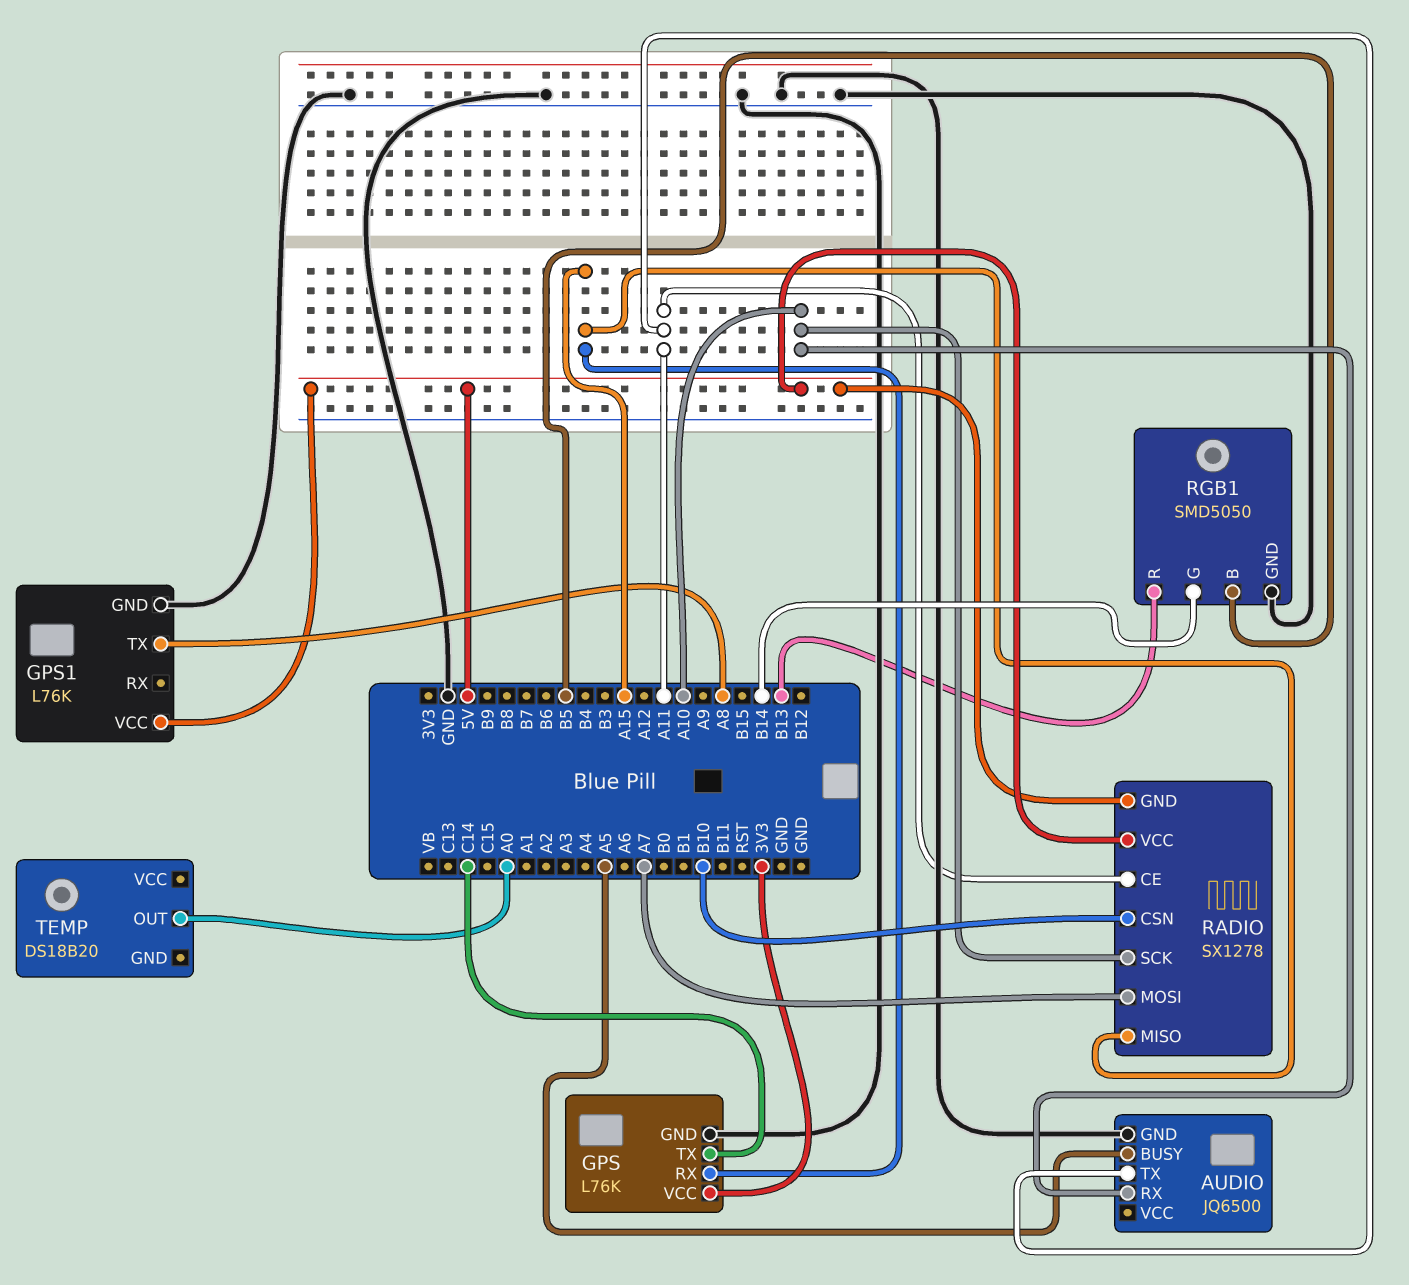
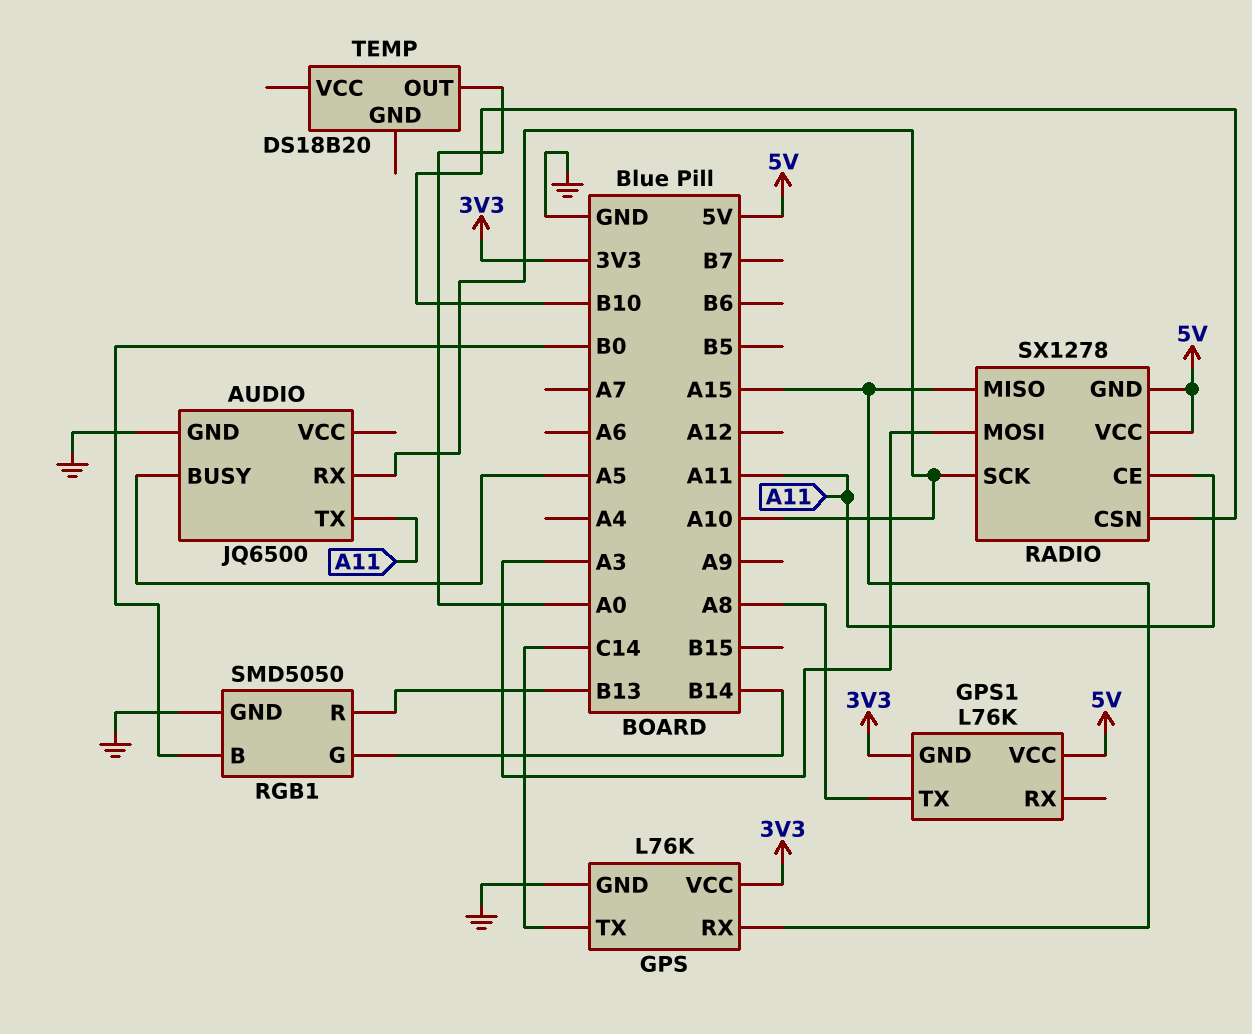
GPS1 pin GND: GND -> 3V3
RADIO pin MOSI: A7 -> A3
RGB1 pin B: B5 -> B0

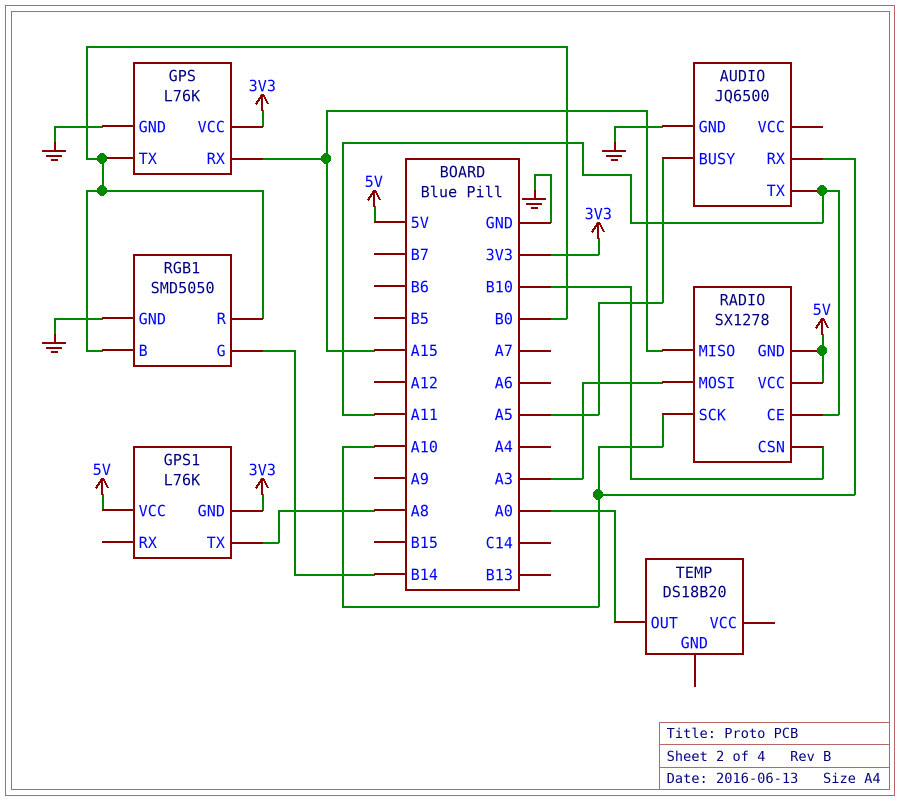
GPS pin TX: C14 -> B0
RGB1 pin R: B13 -> B0

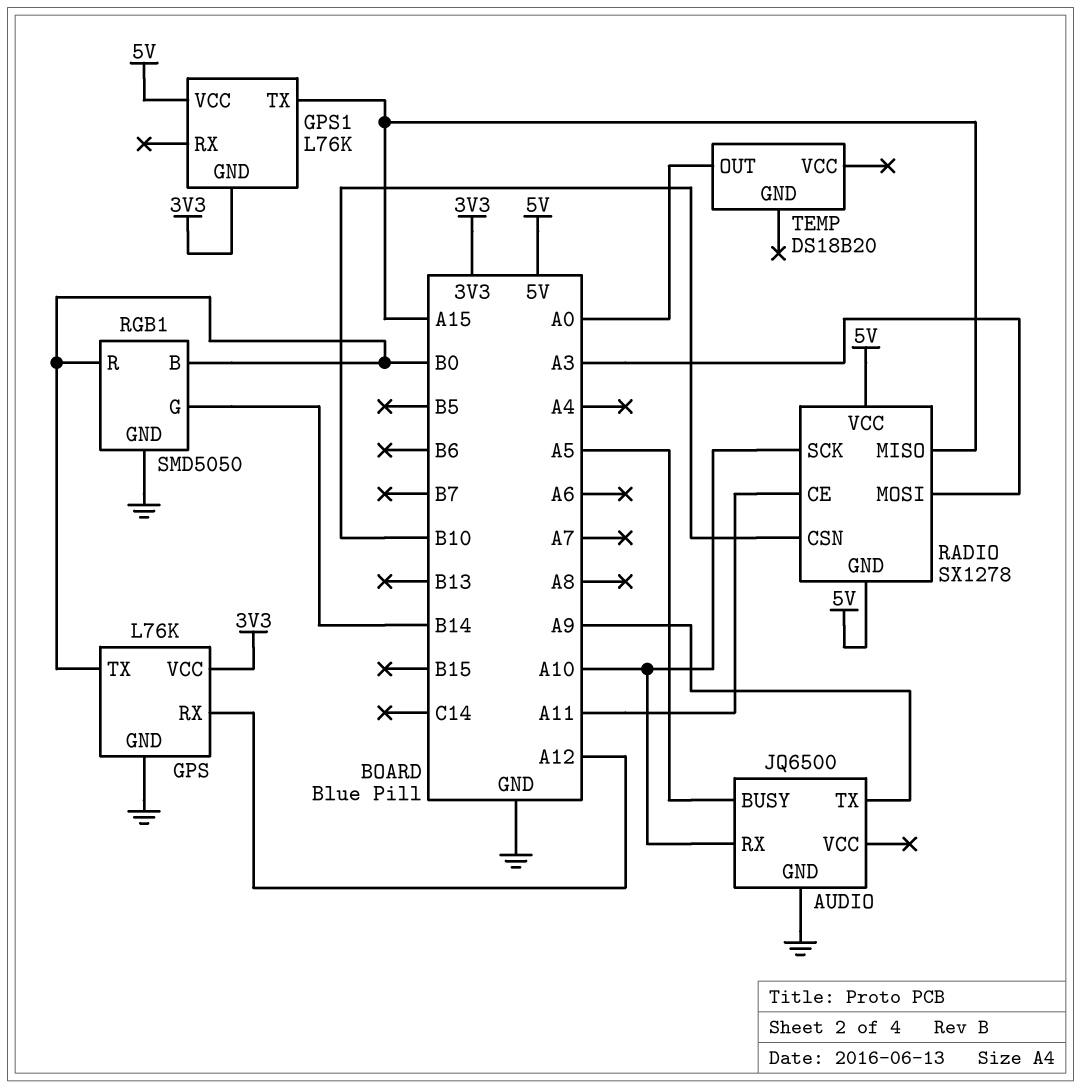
AUDIO pin TX: A11 -> A9
GPS pin RX: A15 -> A12
GPS1 pin TX: A8 -> A15

